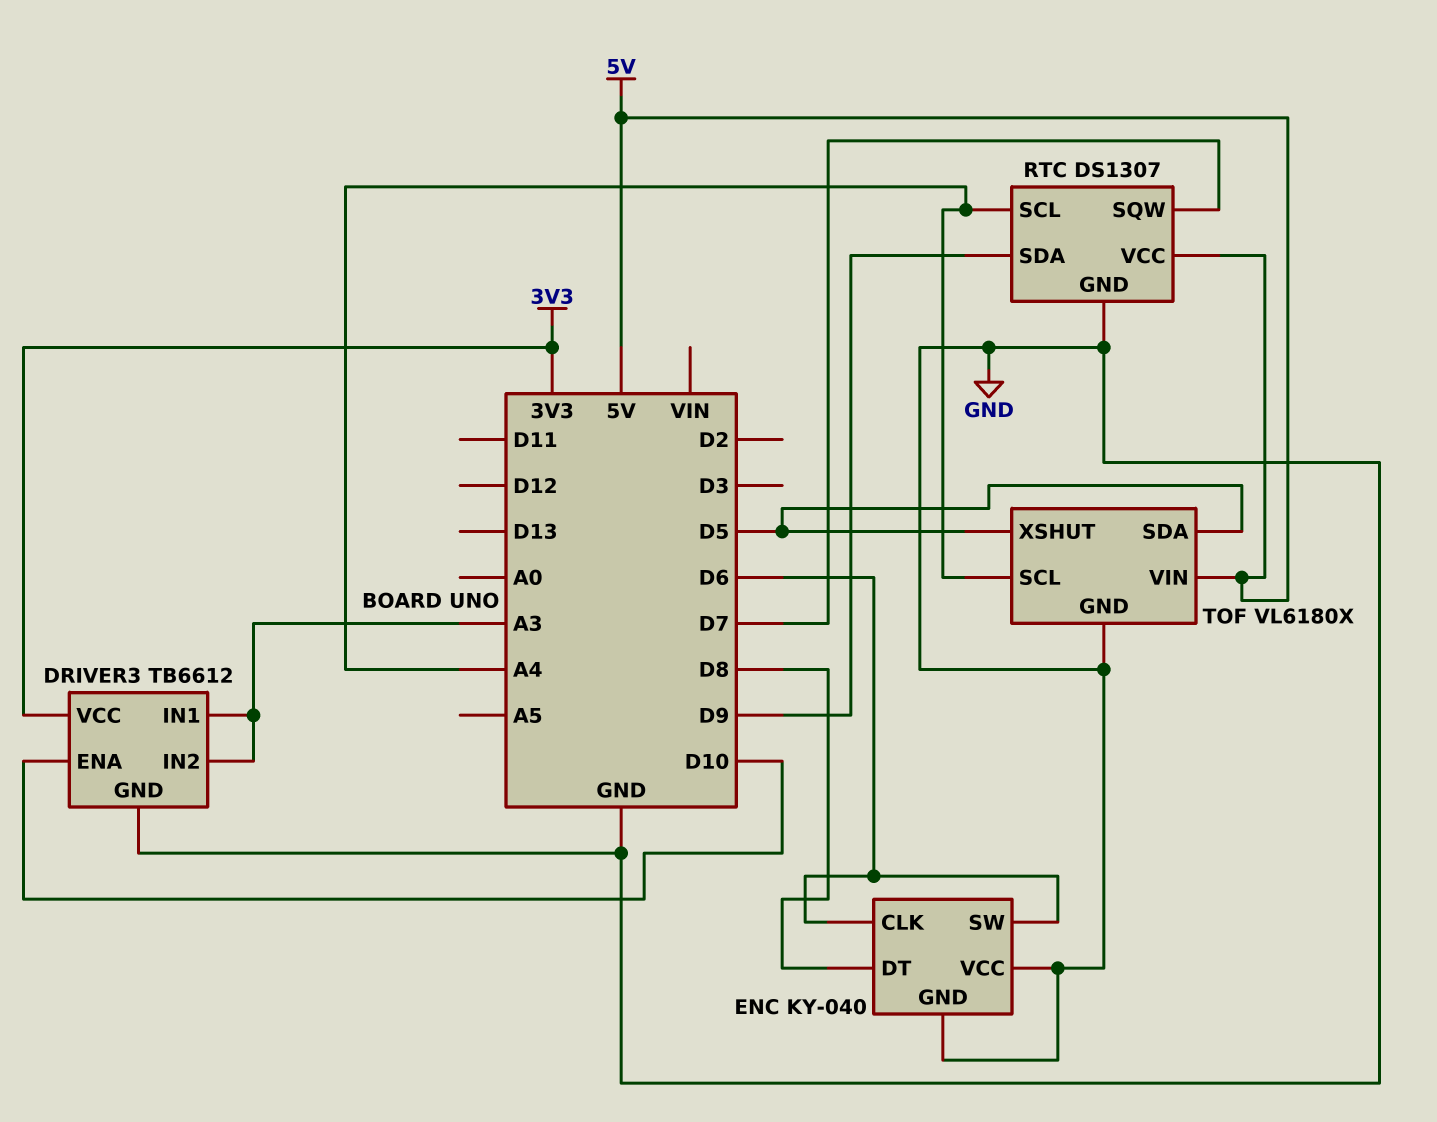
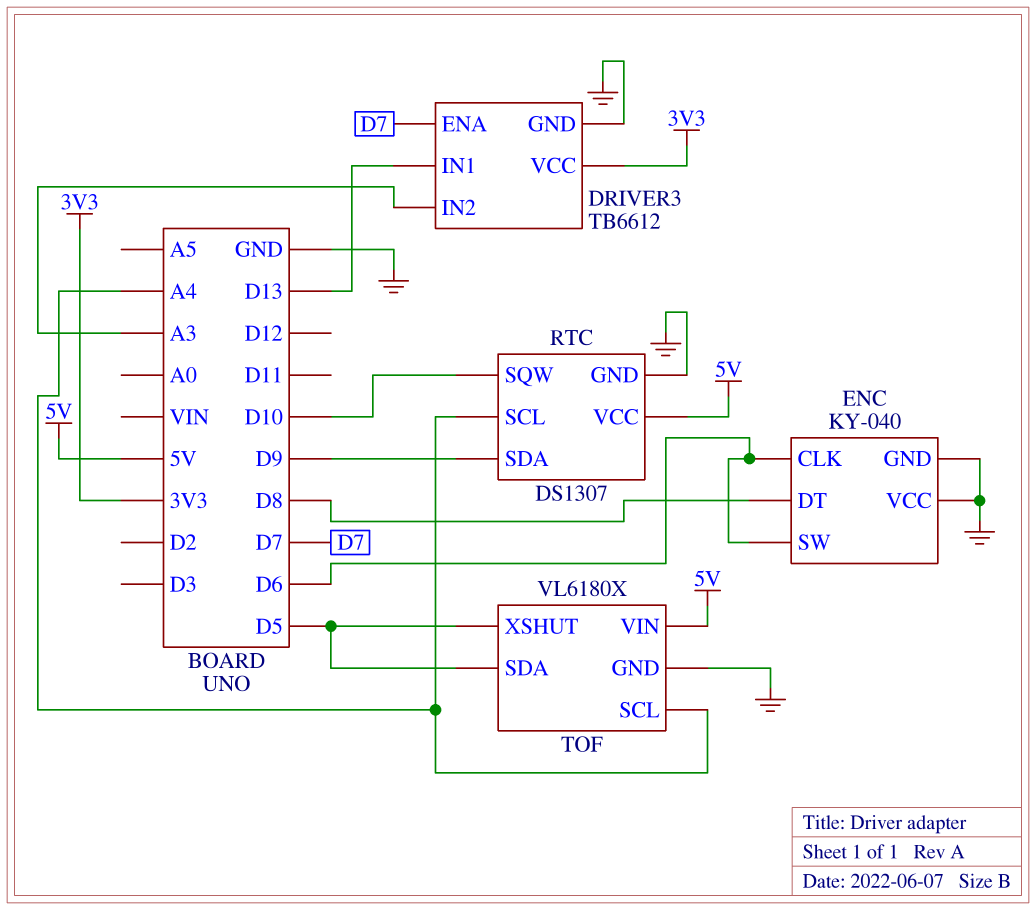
DRIVER3 pin ENA: D10 -> D7
DRIVER3 pin IN1: A3 -> D13
RTC pin SQW: D7 -> D10

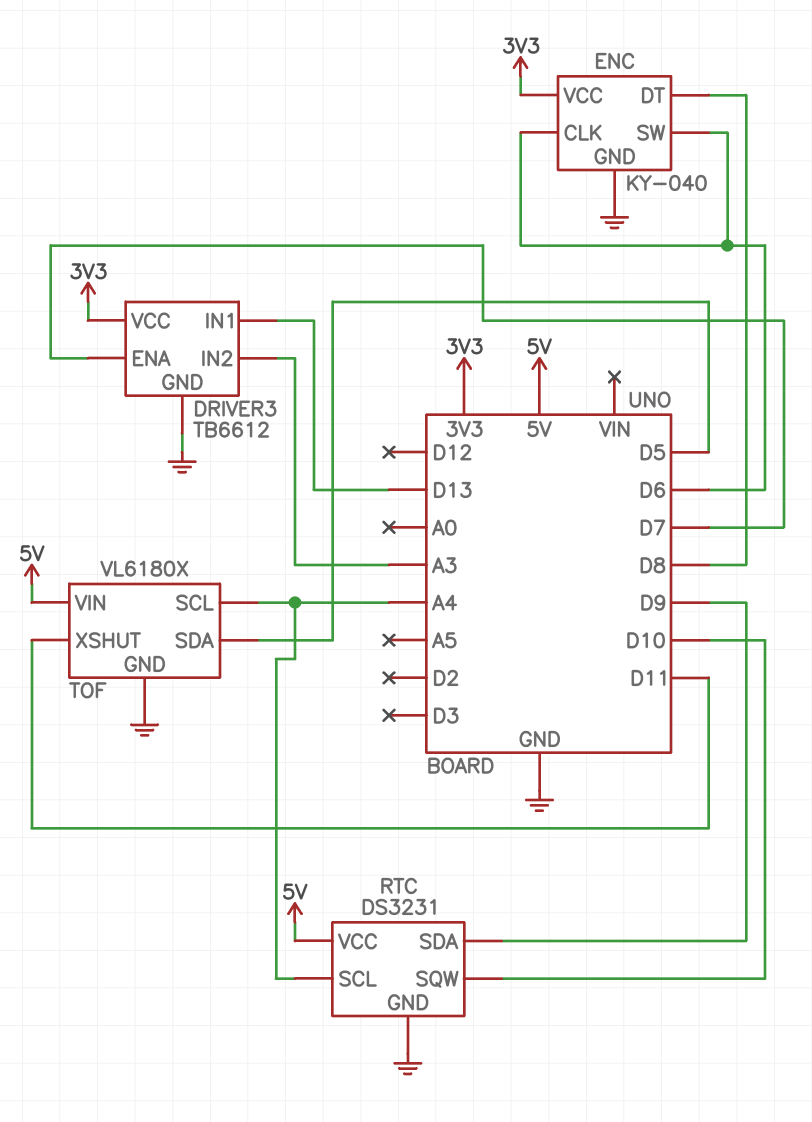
ENC pin VCC: GND -> 3V3
RTC: DS1307 -> DS3231
TOF pin XSHUT: D5 -> D11

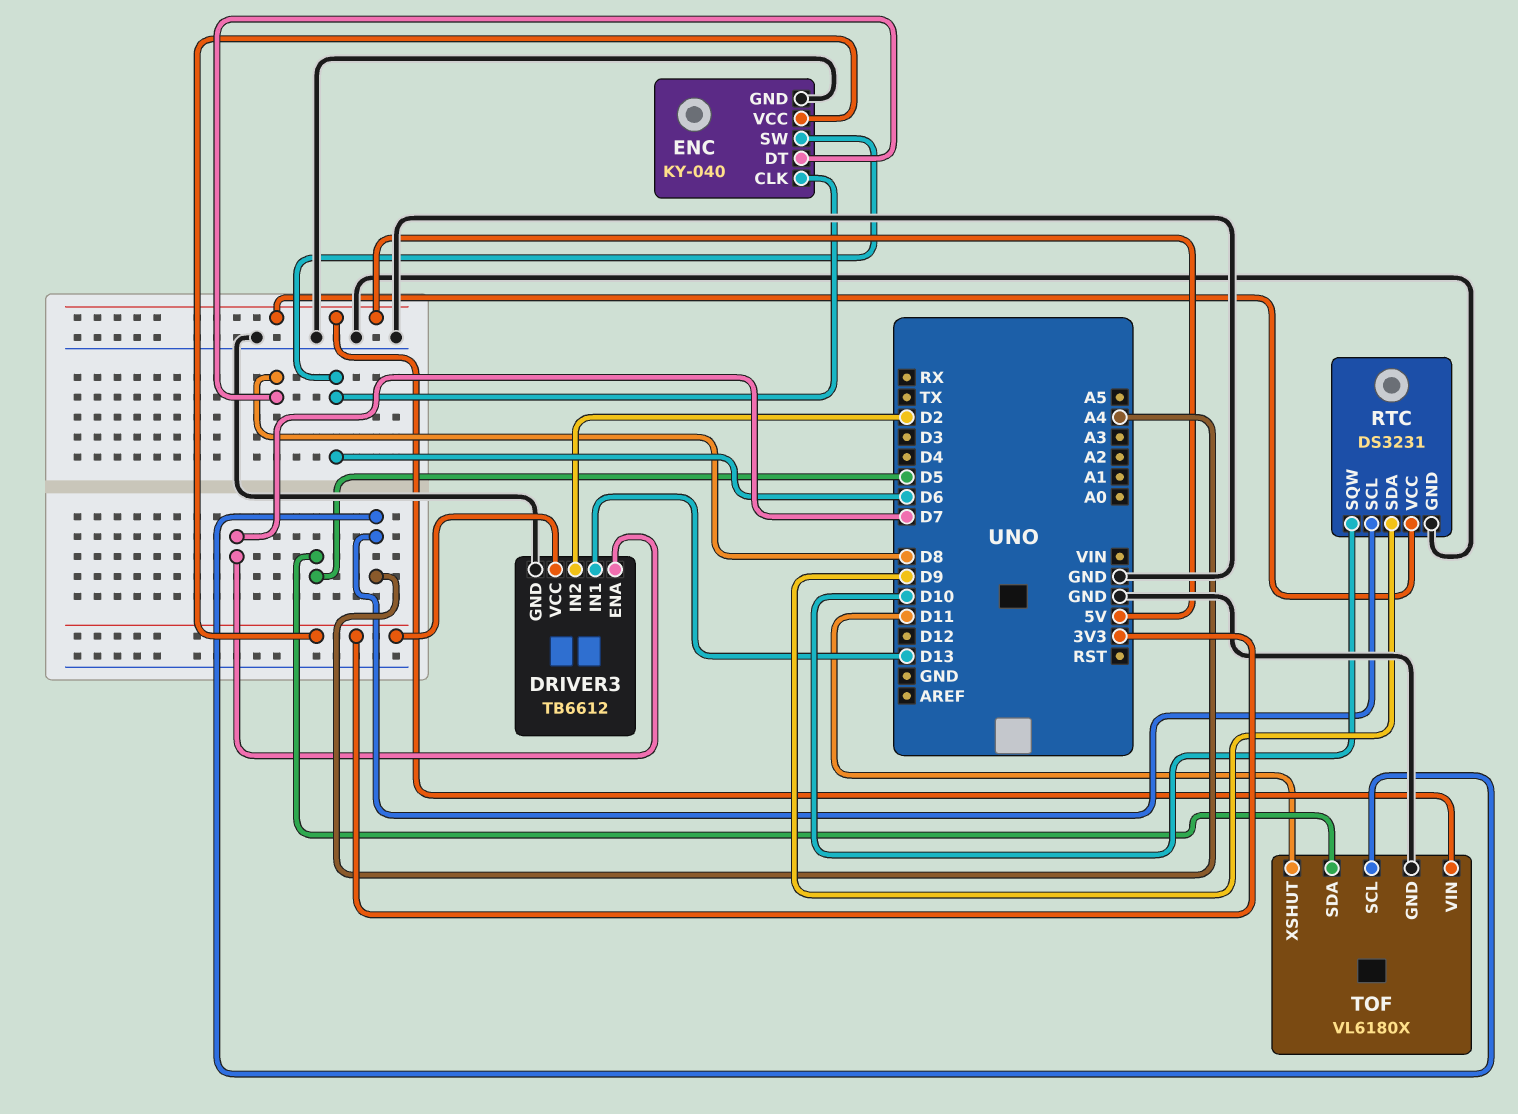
DRIVER3 pin IN2: A3 -> D2

